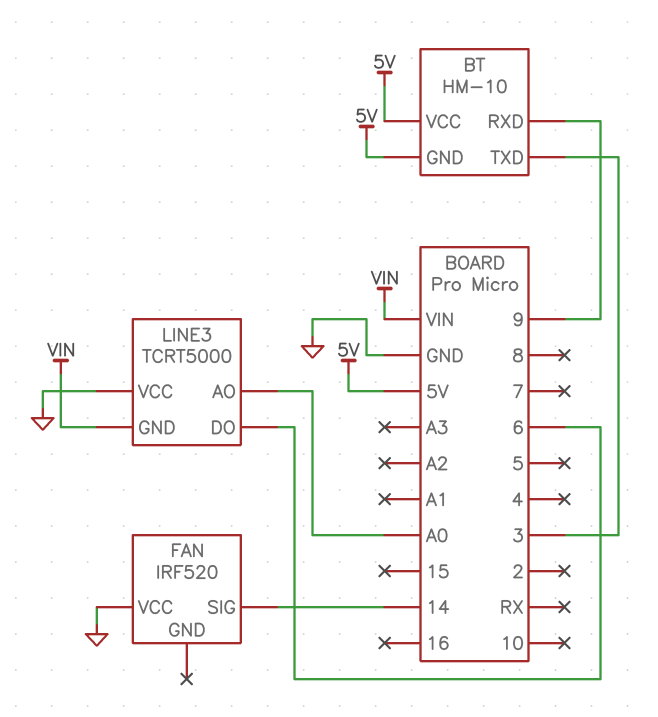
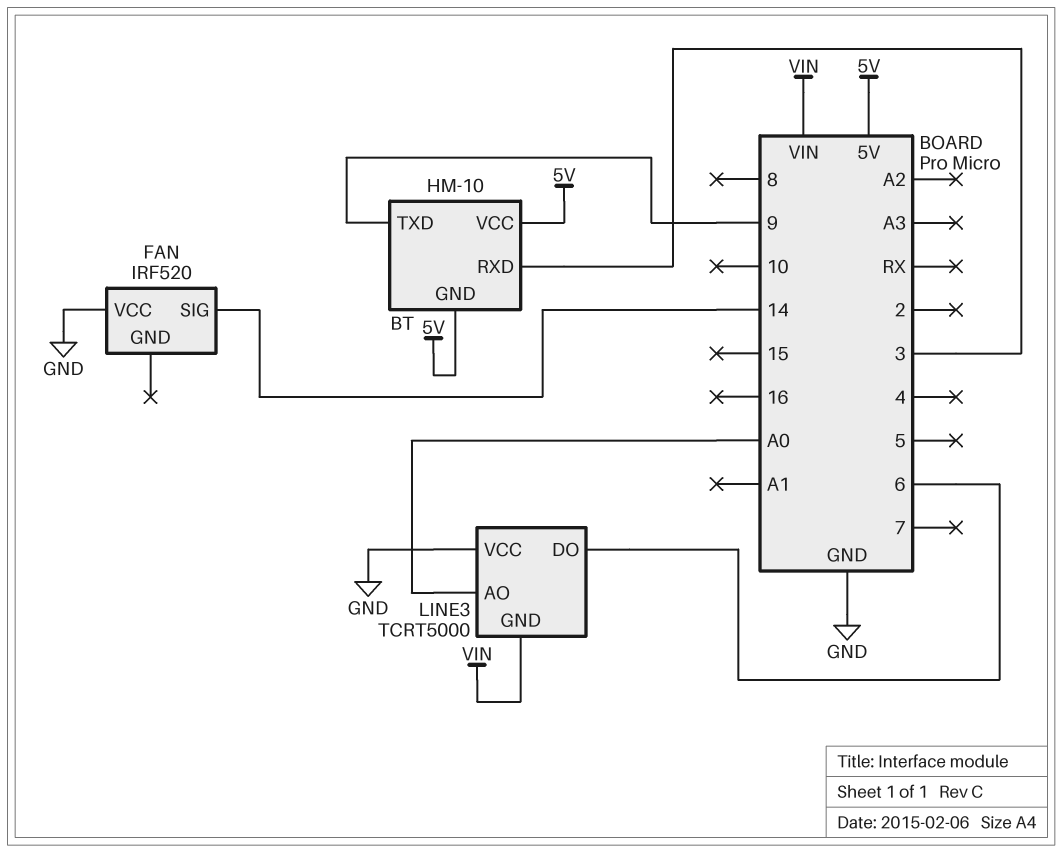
BT pin RXD: 9 -> 3
BT pin TXD: 3 -> 9

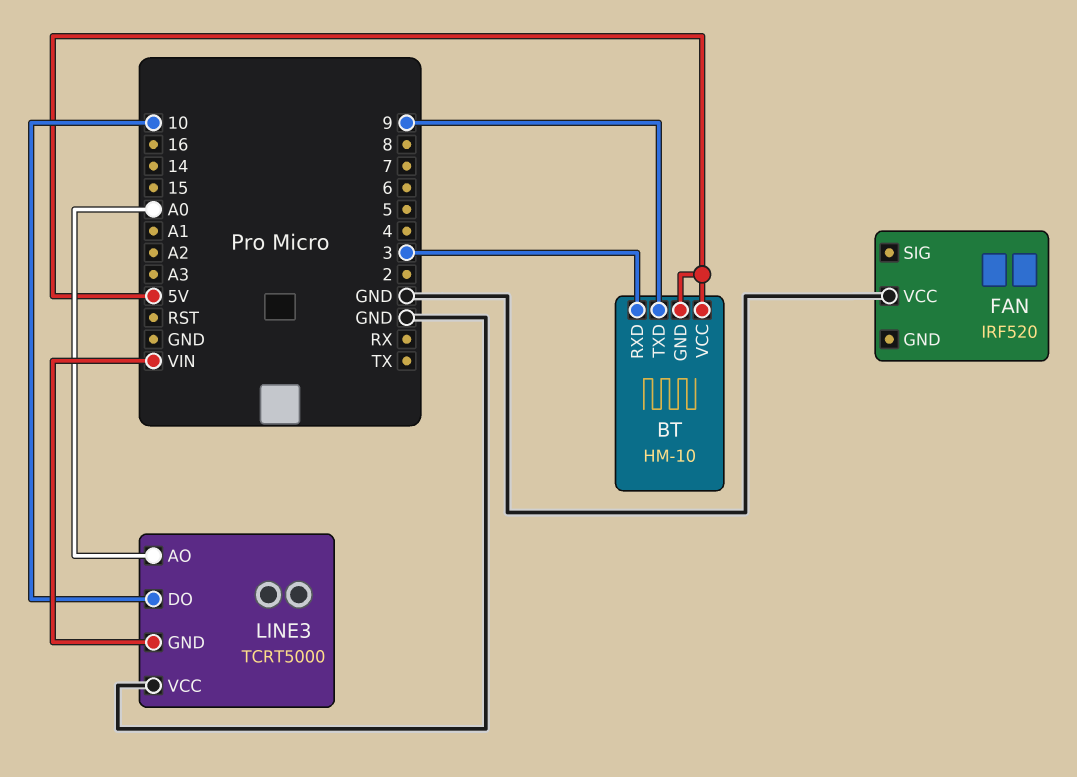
FAN pin SIG: 14 -> none
LINE3 pin DO: 6 -> 10

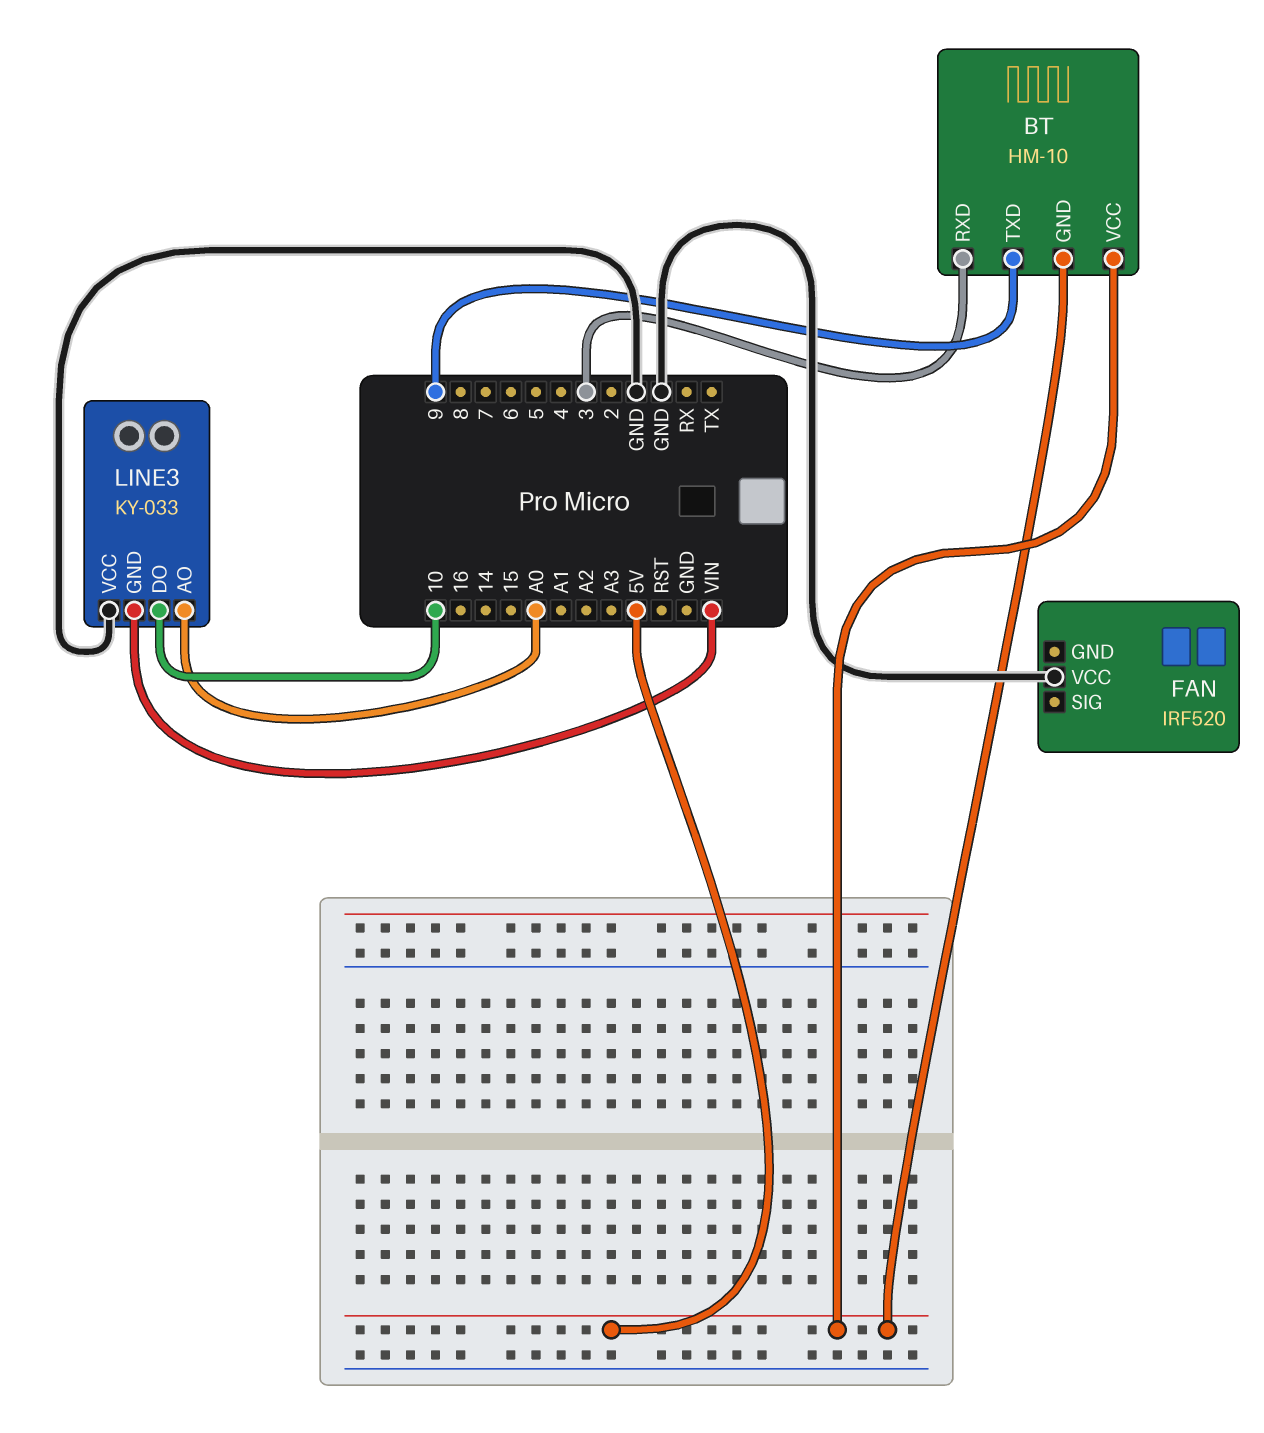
LINE3: TCRT5000 -> KY-033

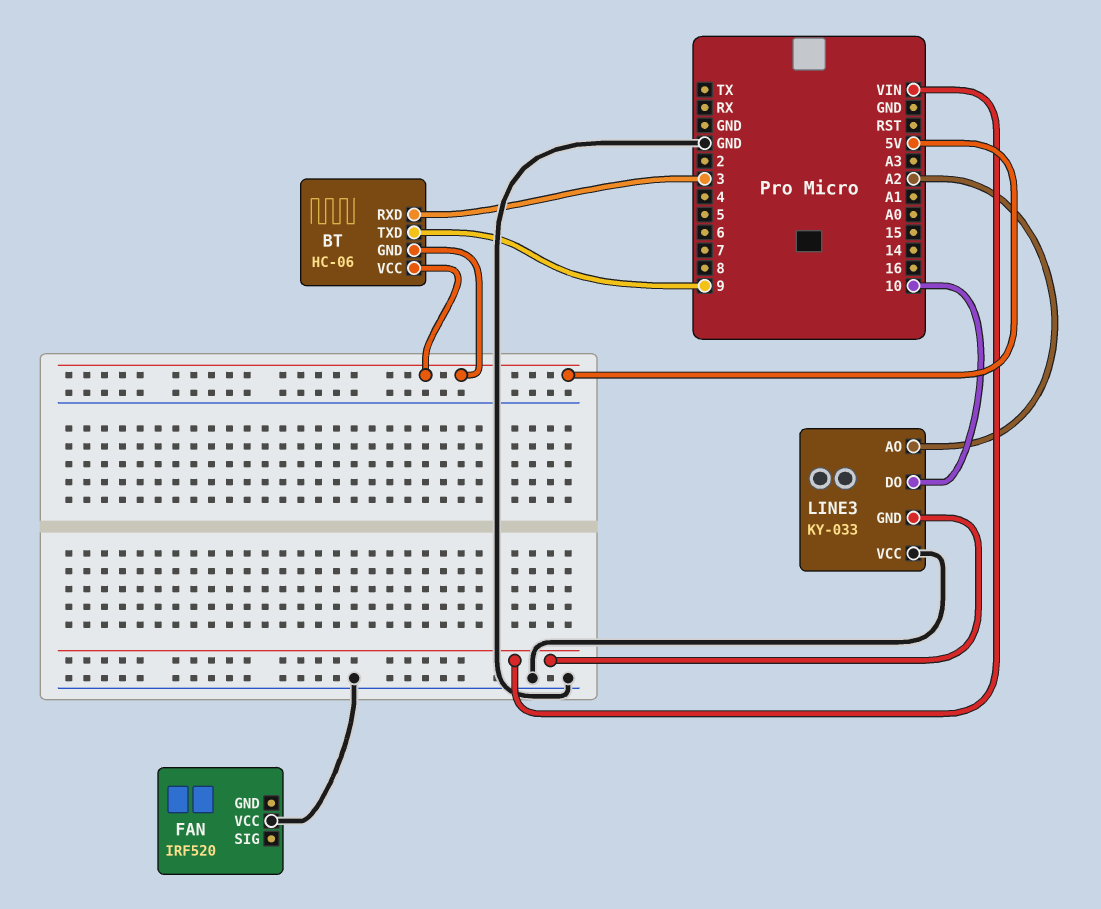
BT: HM-10 -> HC-06
LINE3 pin AO: A0 -> A2

